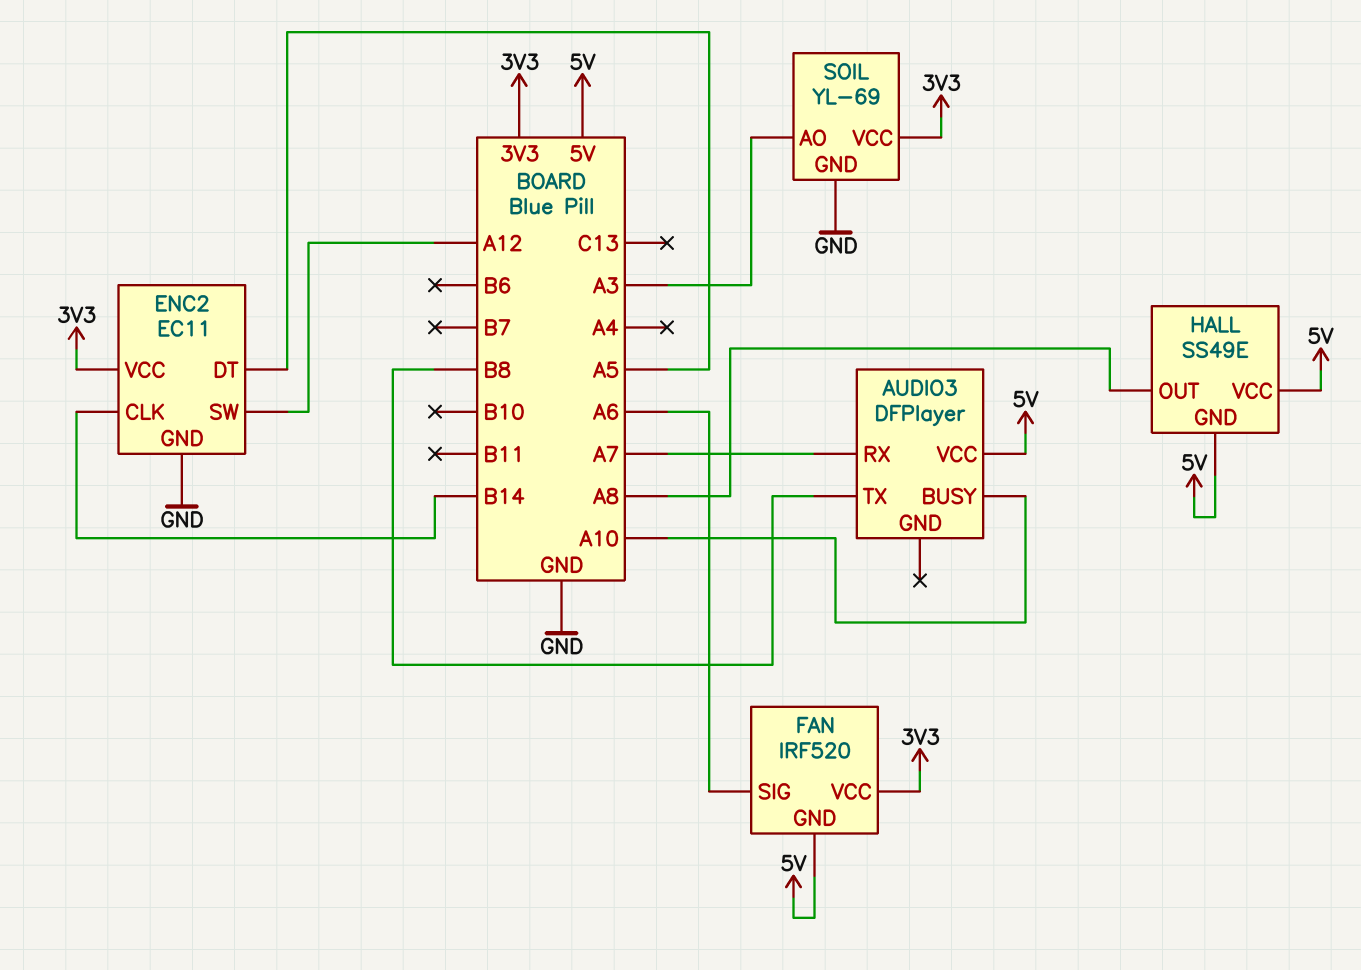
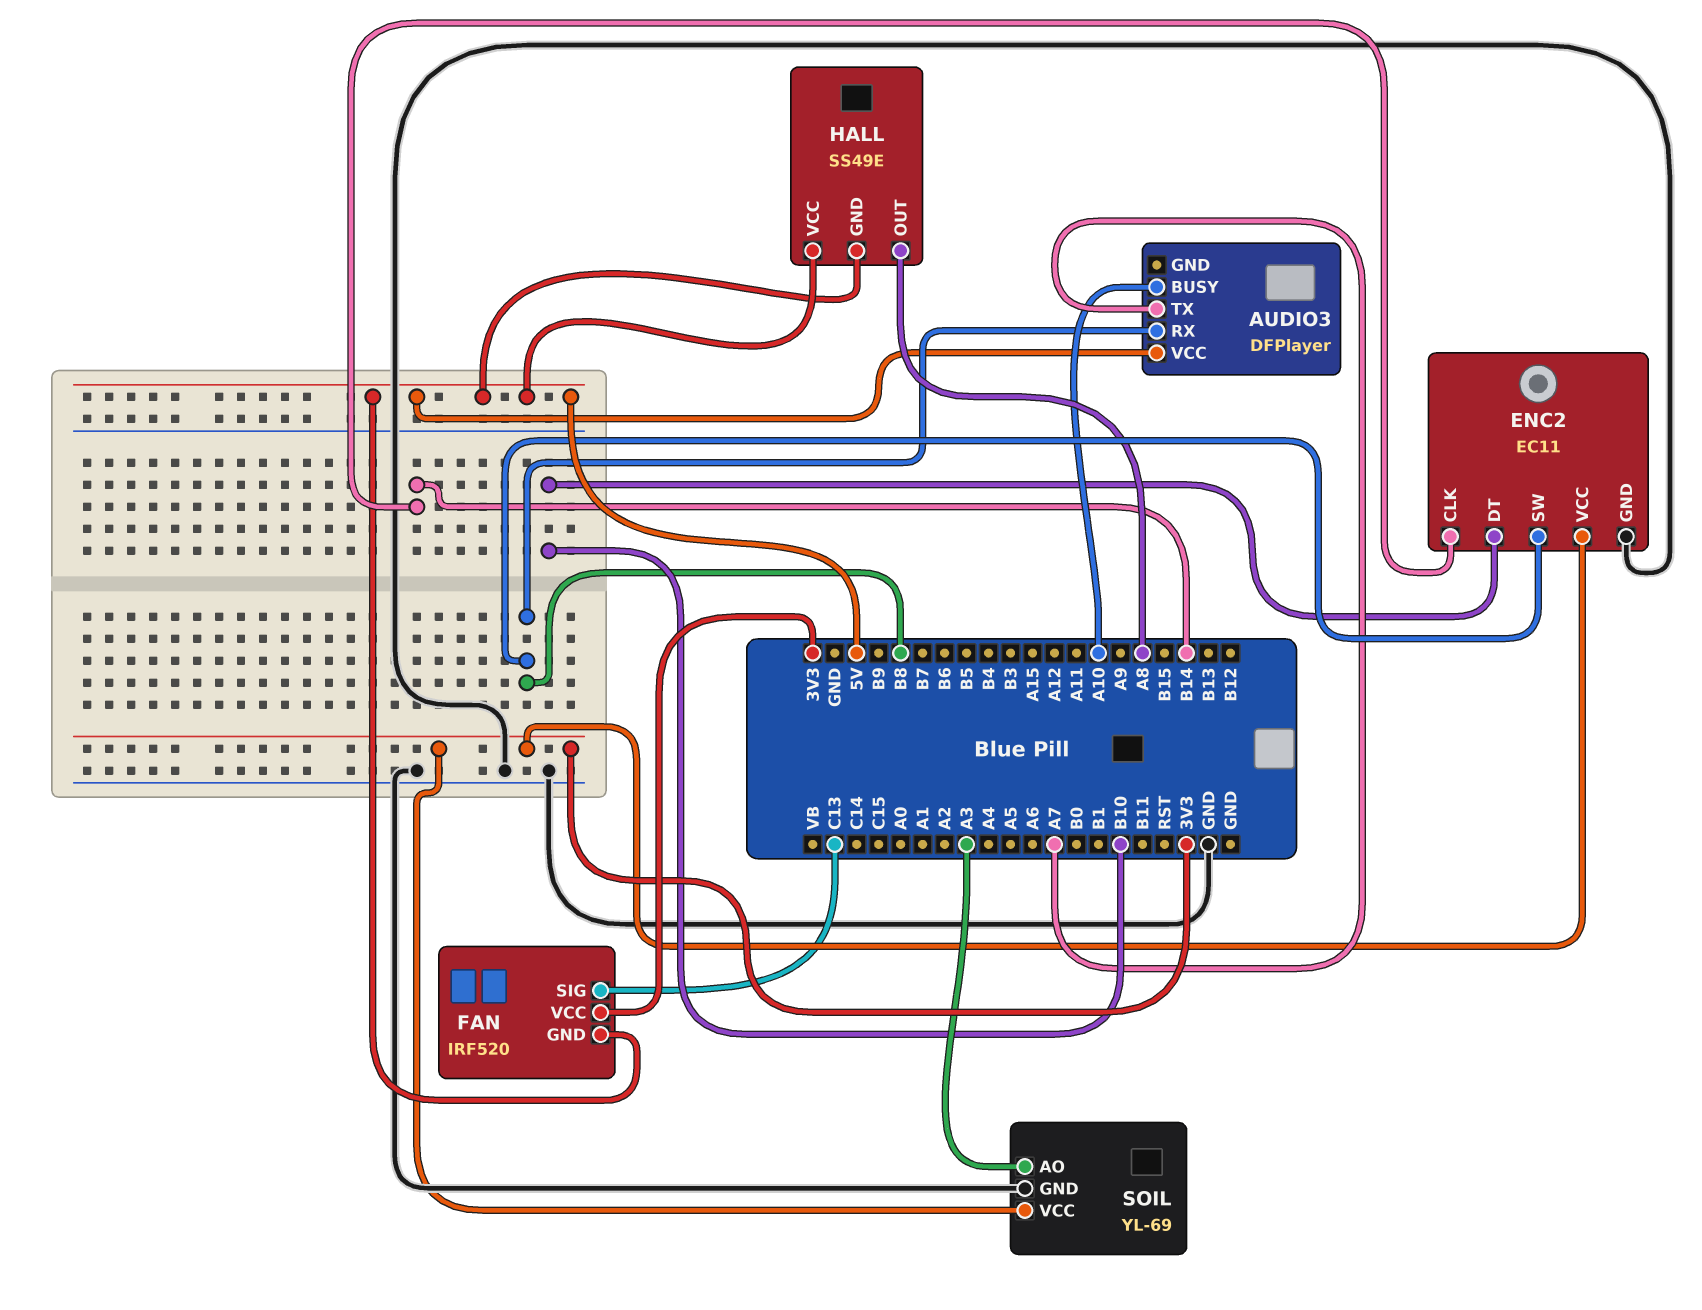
AUDIO3 pin RX: A7 -> B8
AUDIO3 pin TX: B8 -> A7
ENC2 pin DT: A5 -> B10
ENC2 pin SW: A12 -> B8
FAN pin SIG: A6 -> C13

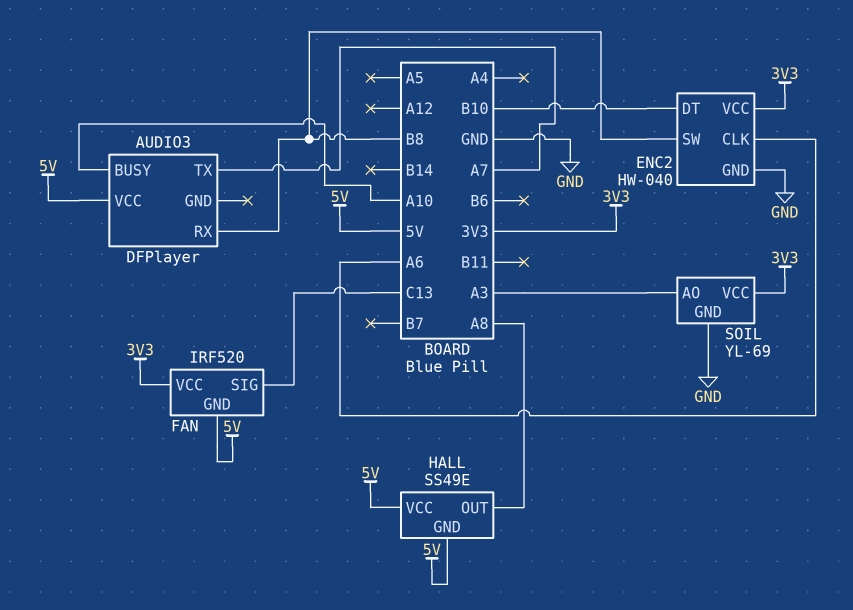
ENC2: EC11 -> HW-040
ENC2 pin CLK: B14 -> A6

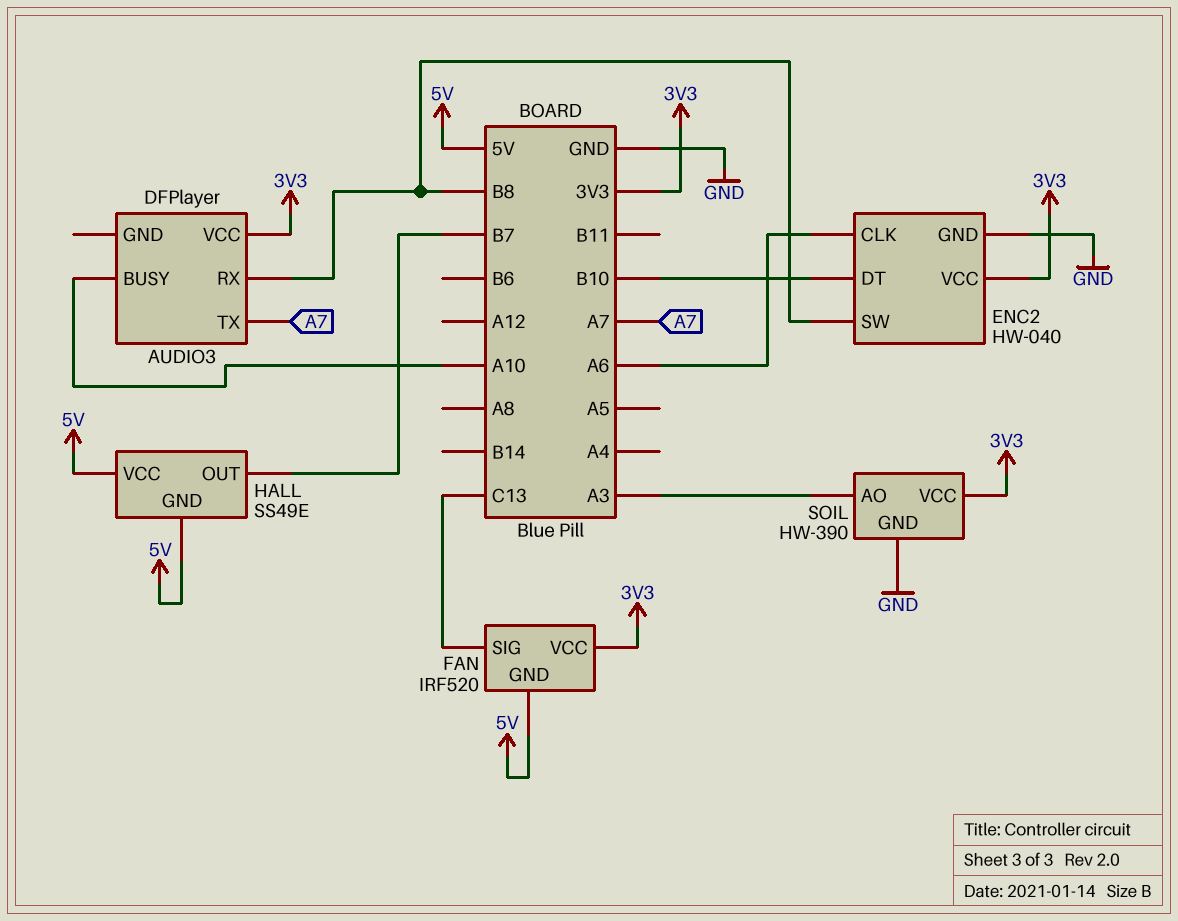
AUDIO3 pin VCC: 5V -> 3V3
HALL pin OUT: A8 -> B7
SOIL: YL-69 -> HW-390

